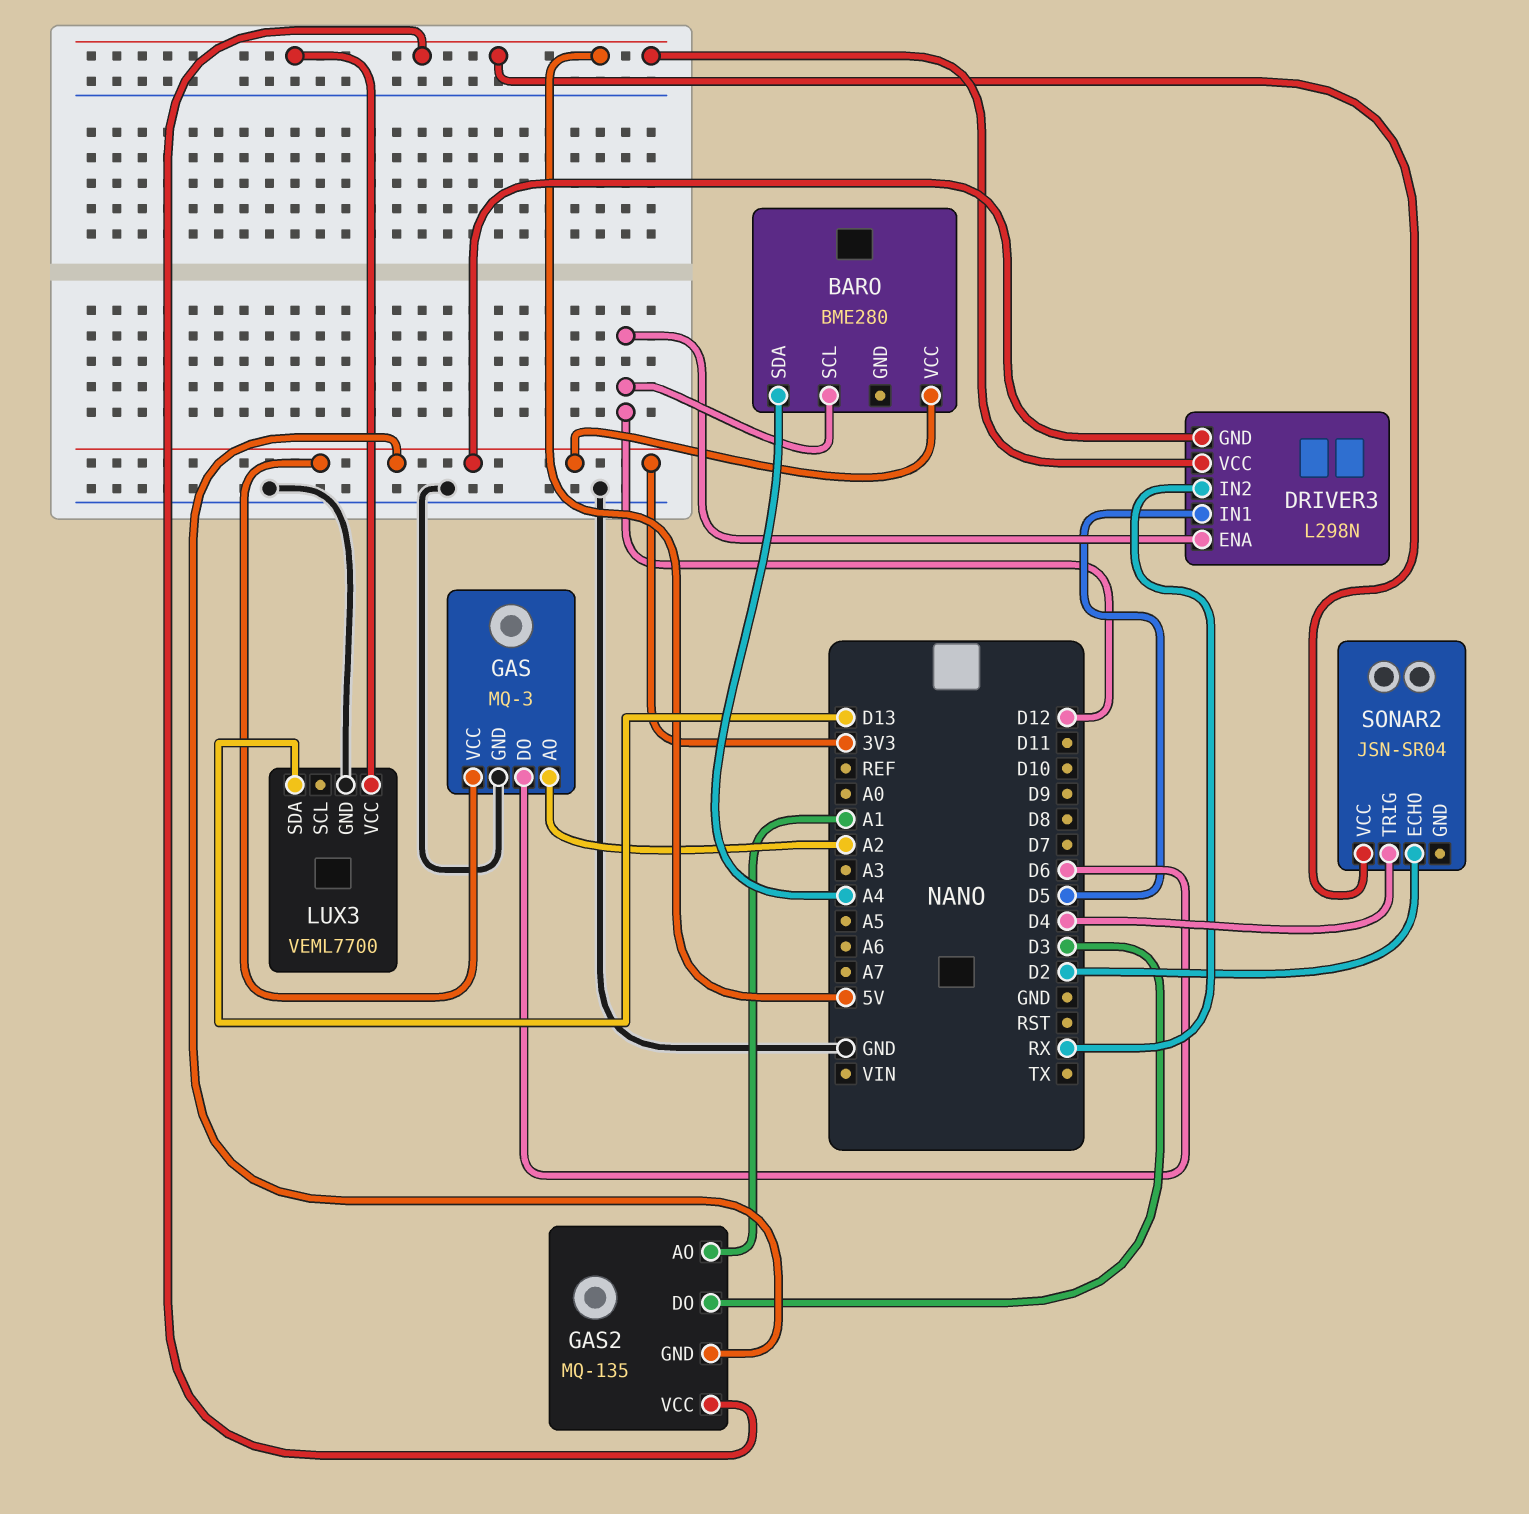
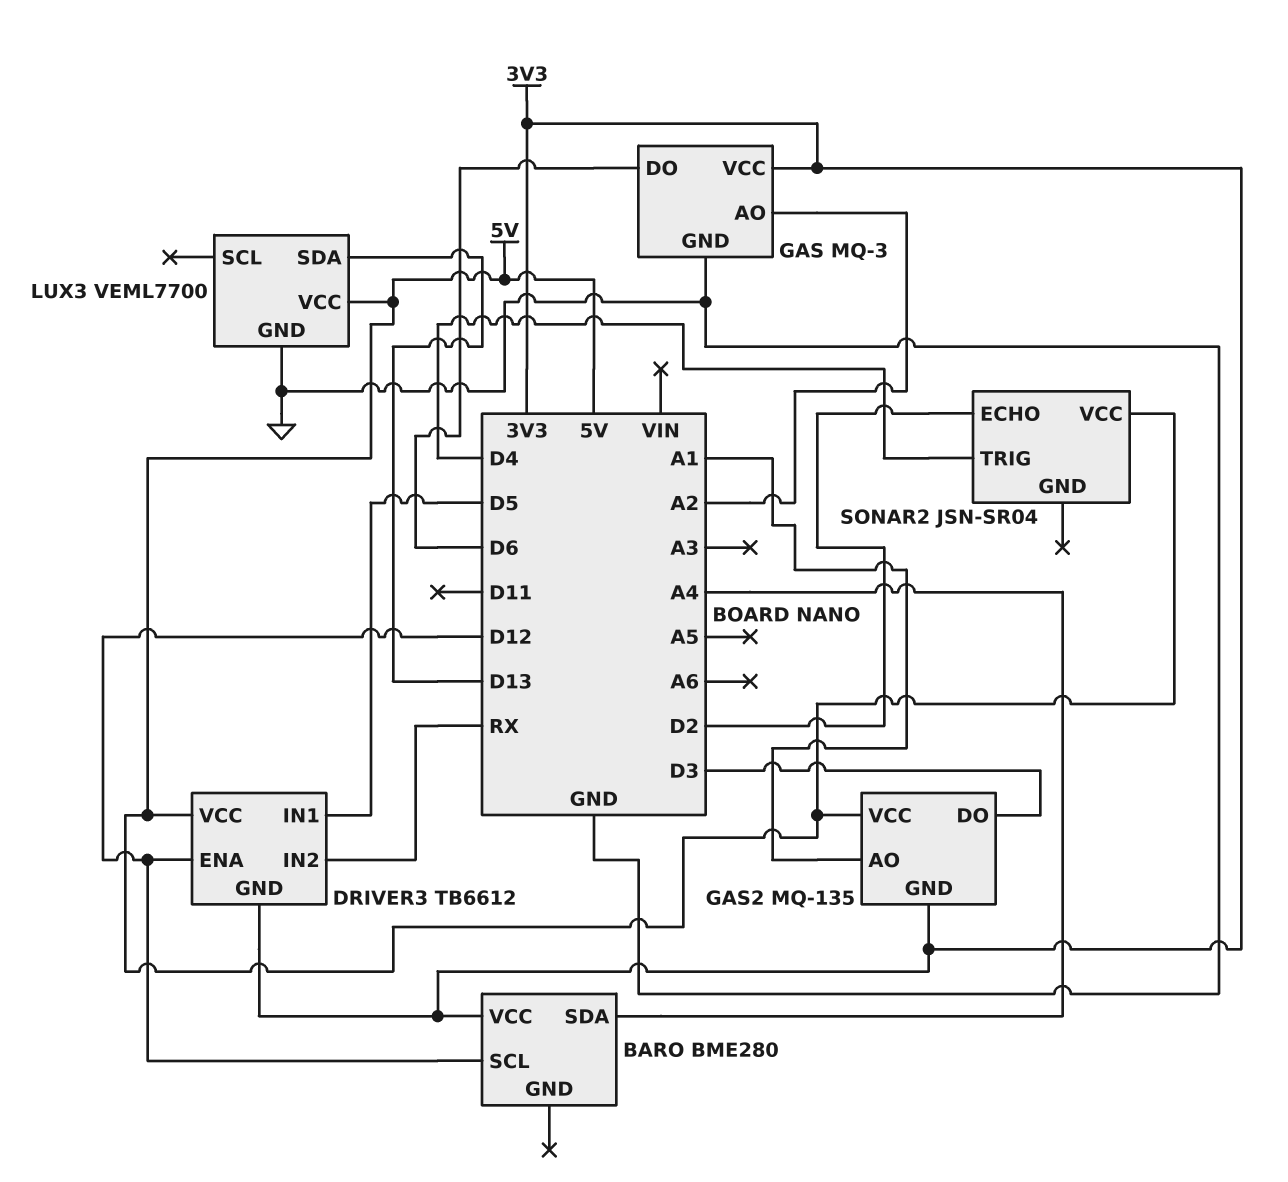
DRIVER3: L298N -> TB6612

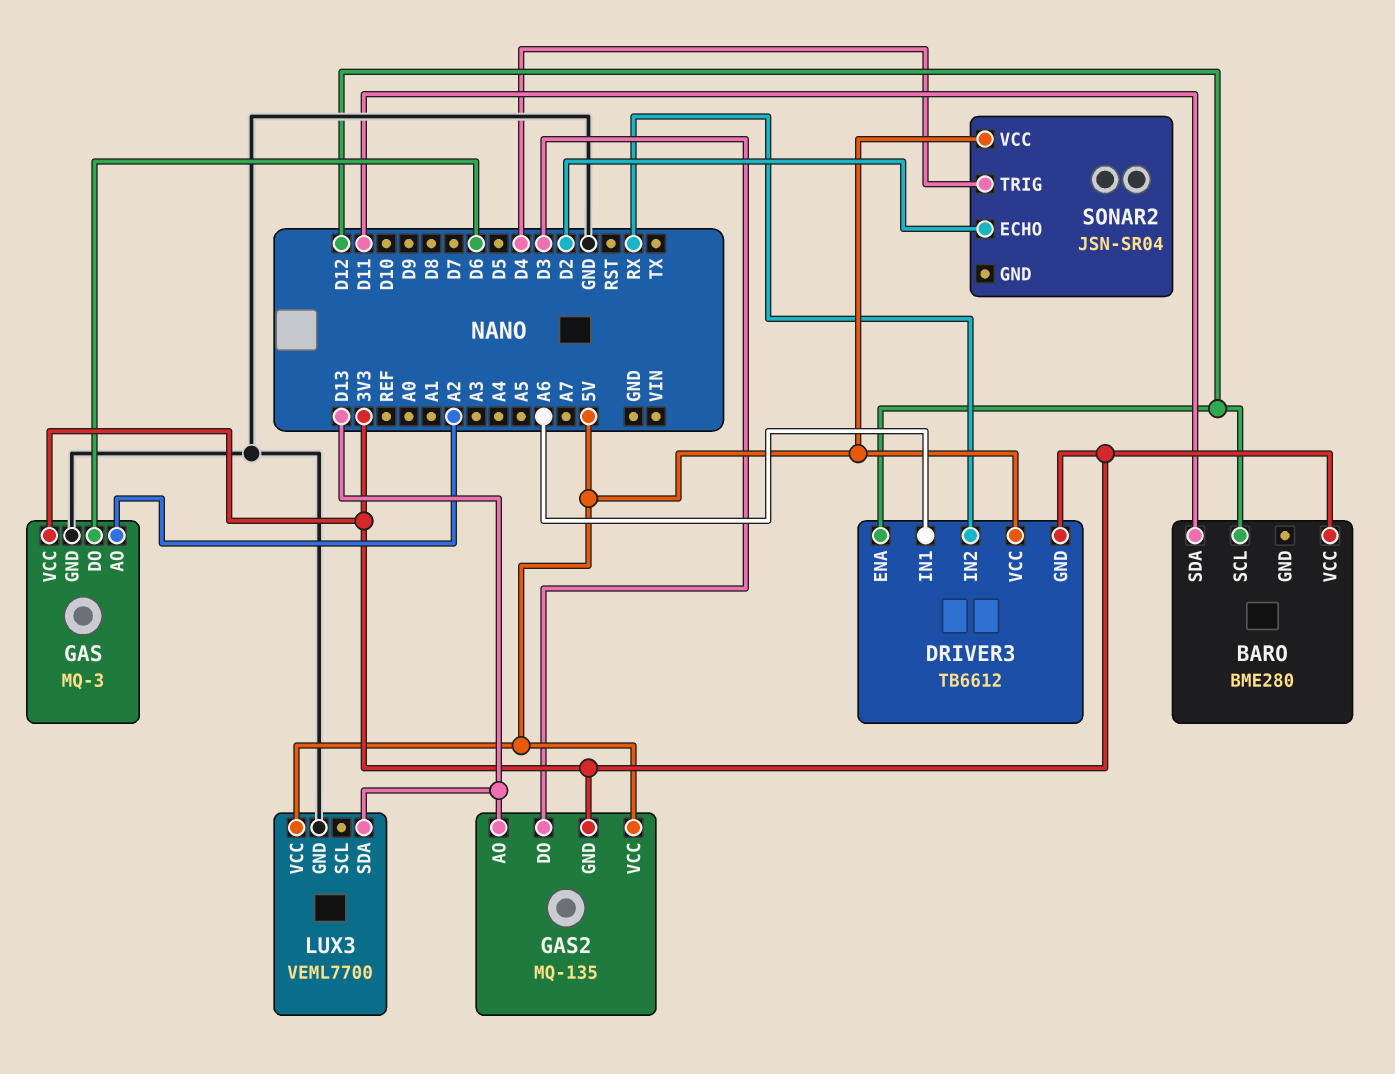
BARO pin SDA: A4 -> D11
DRIVER3 pin IN1: D5 -> A6
GAS2 pin AO: A1 -> D13

